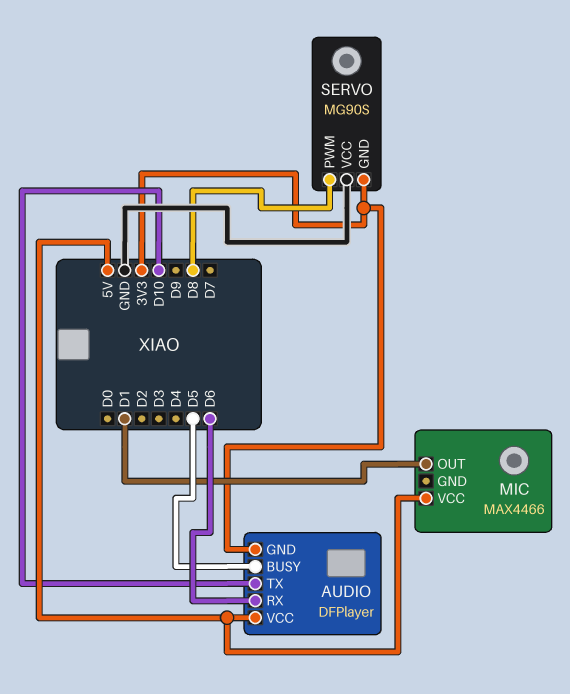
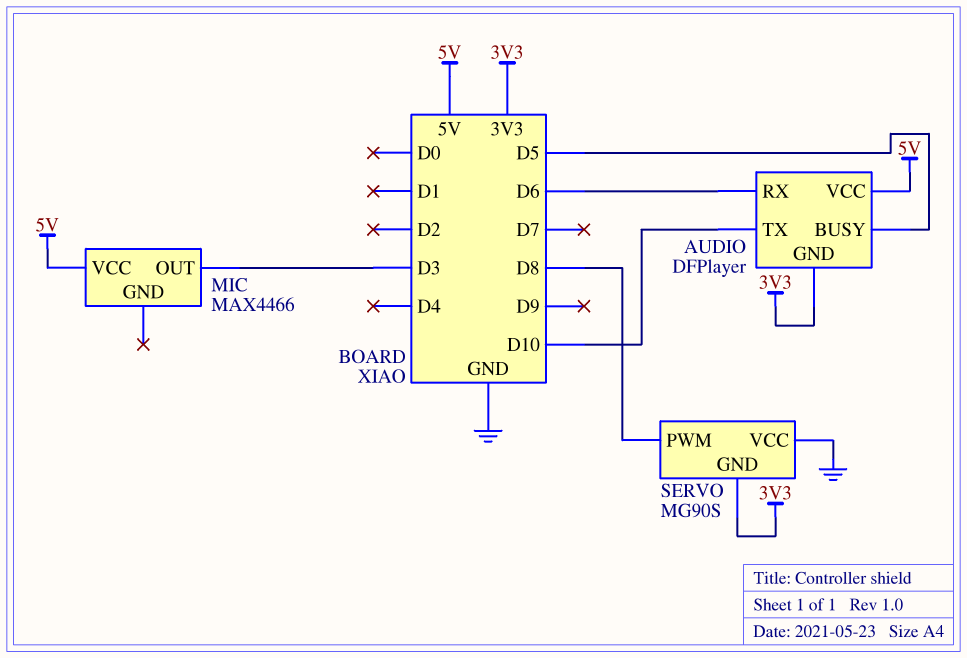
MIC pin OUT: D1 -> D3

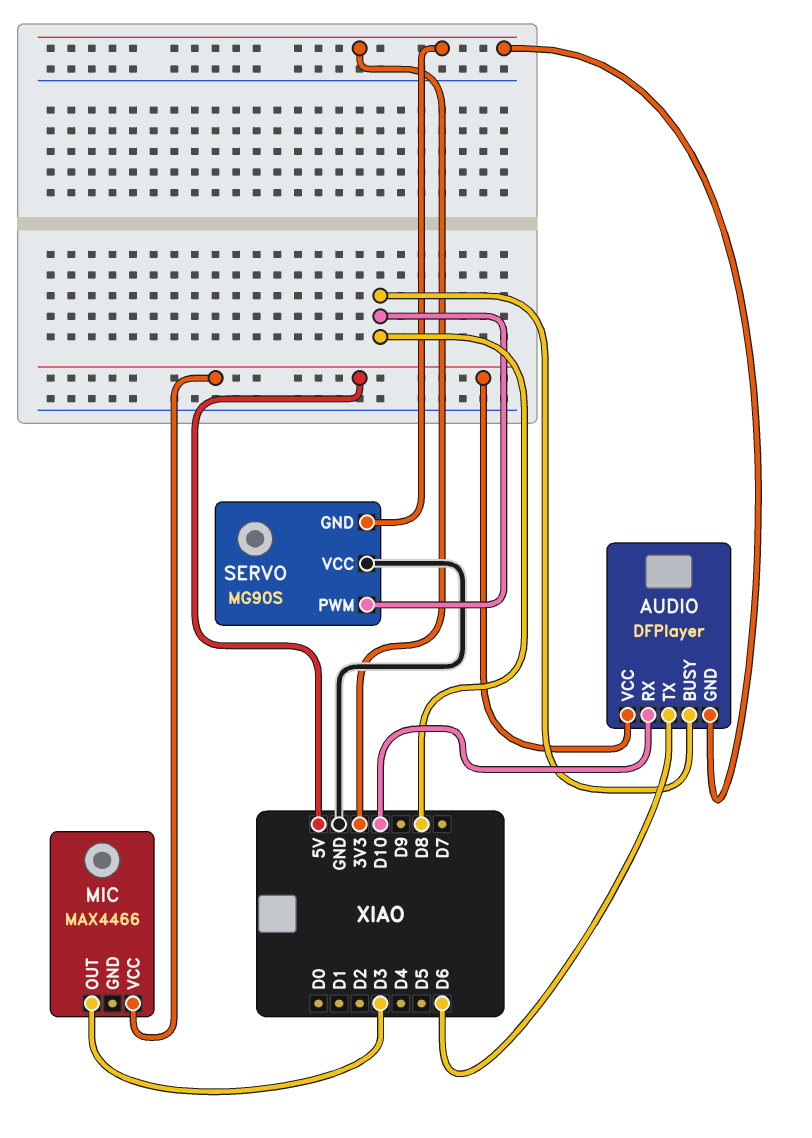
AUDIO pin BUSY: D5 -> D8
AUDIO pin RX: D6 -> D10
AUDIO pin TX: D10 -> D6

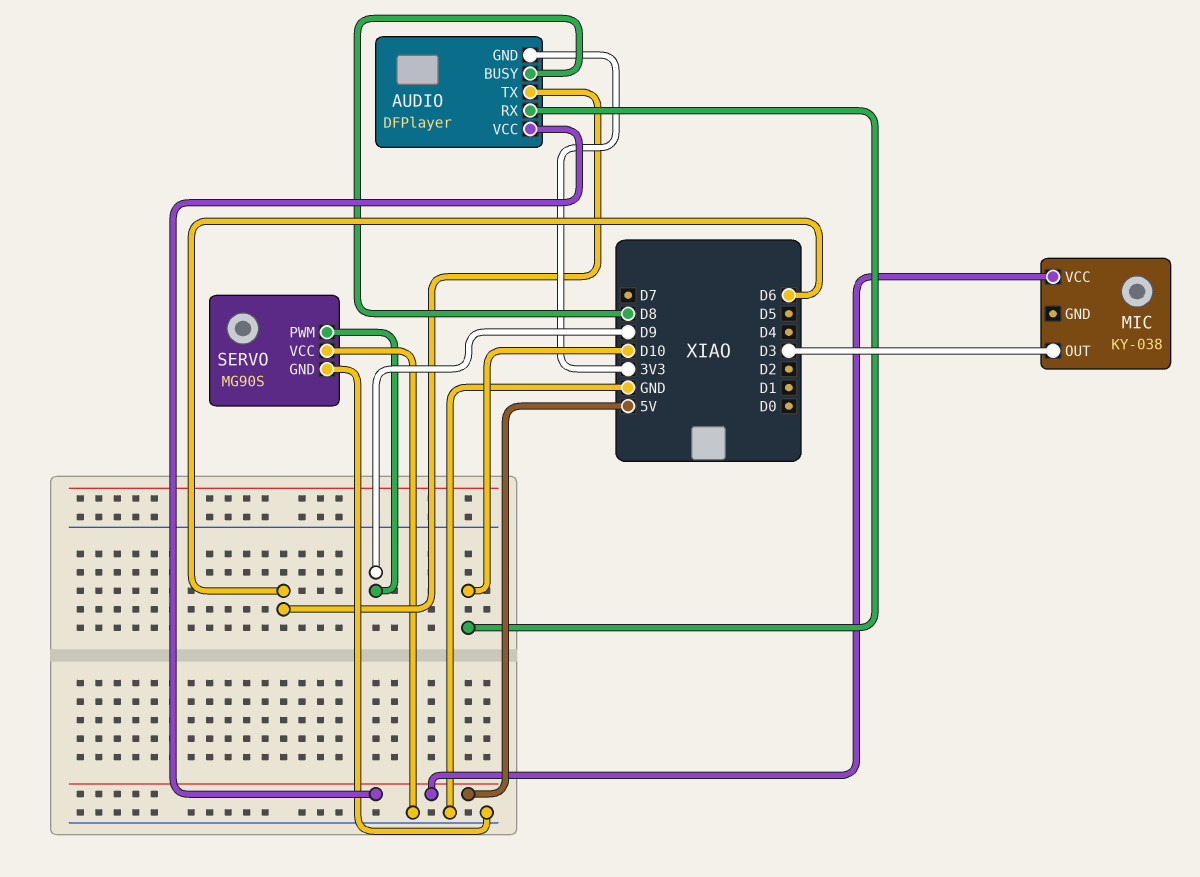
MIC: MAX4466 -> KY-038
SERVO pin GND: 3V3 -> GND
SERVO pin PWM: D8 -> D9

